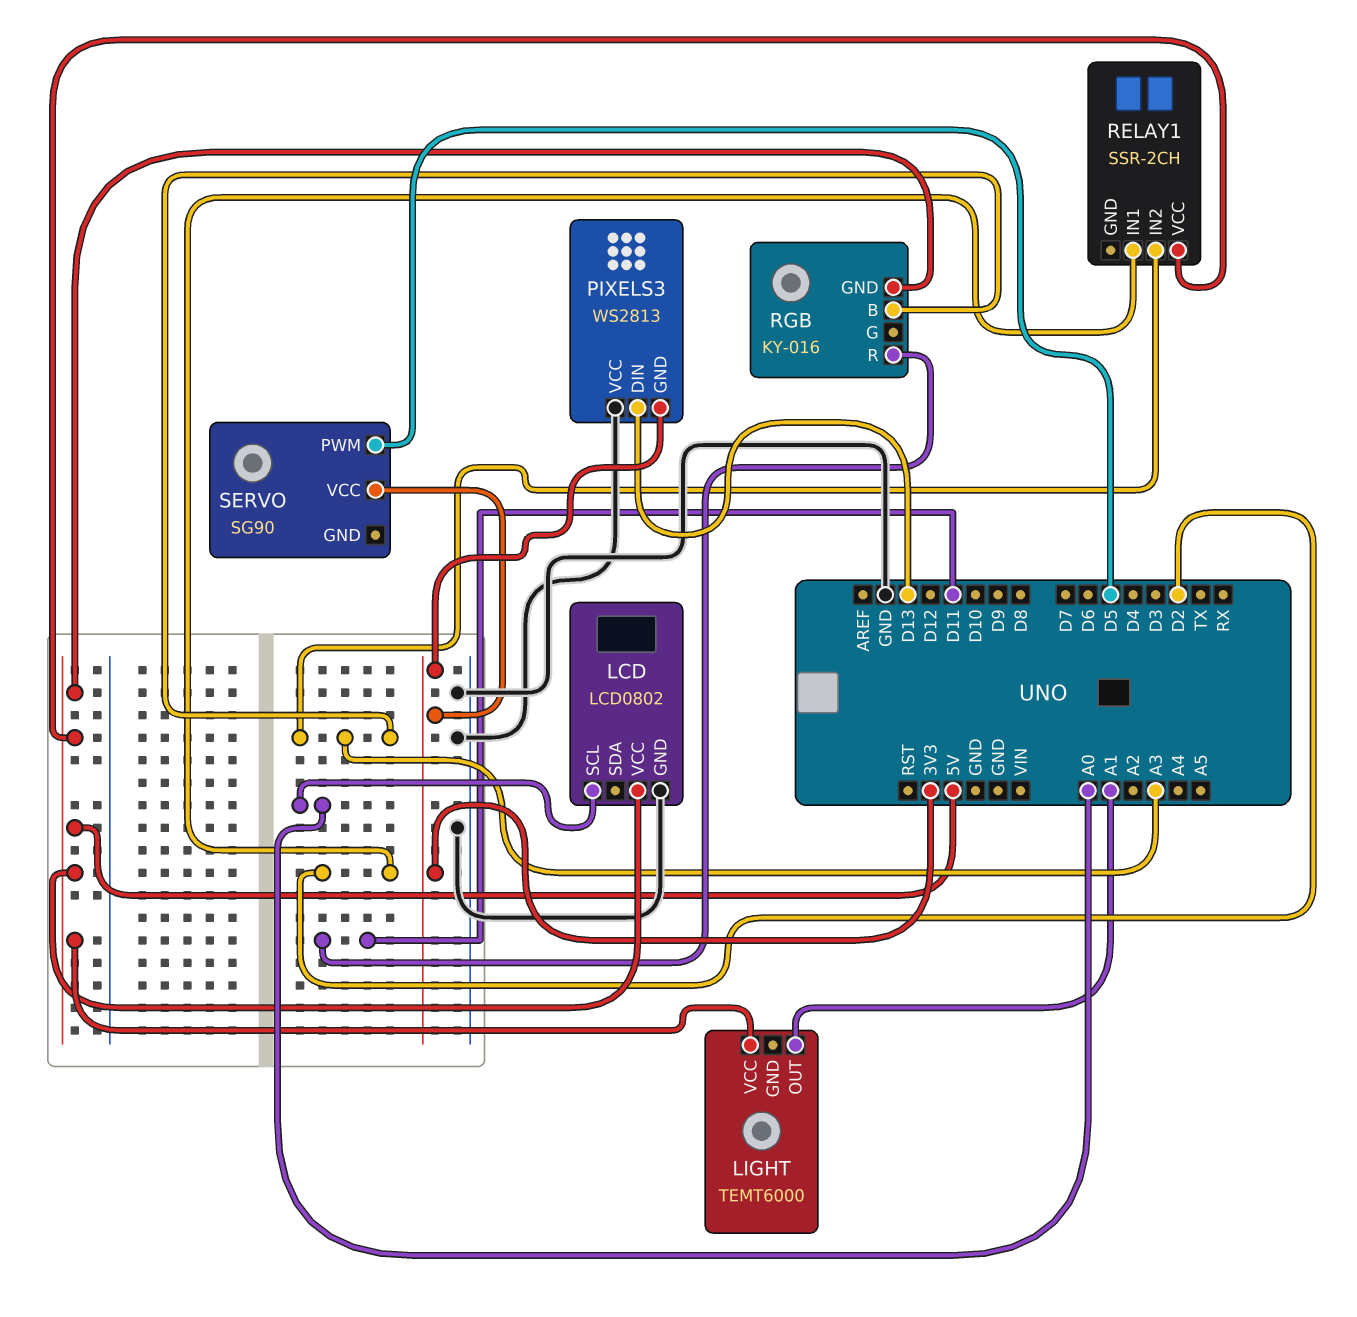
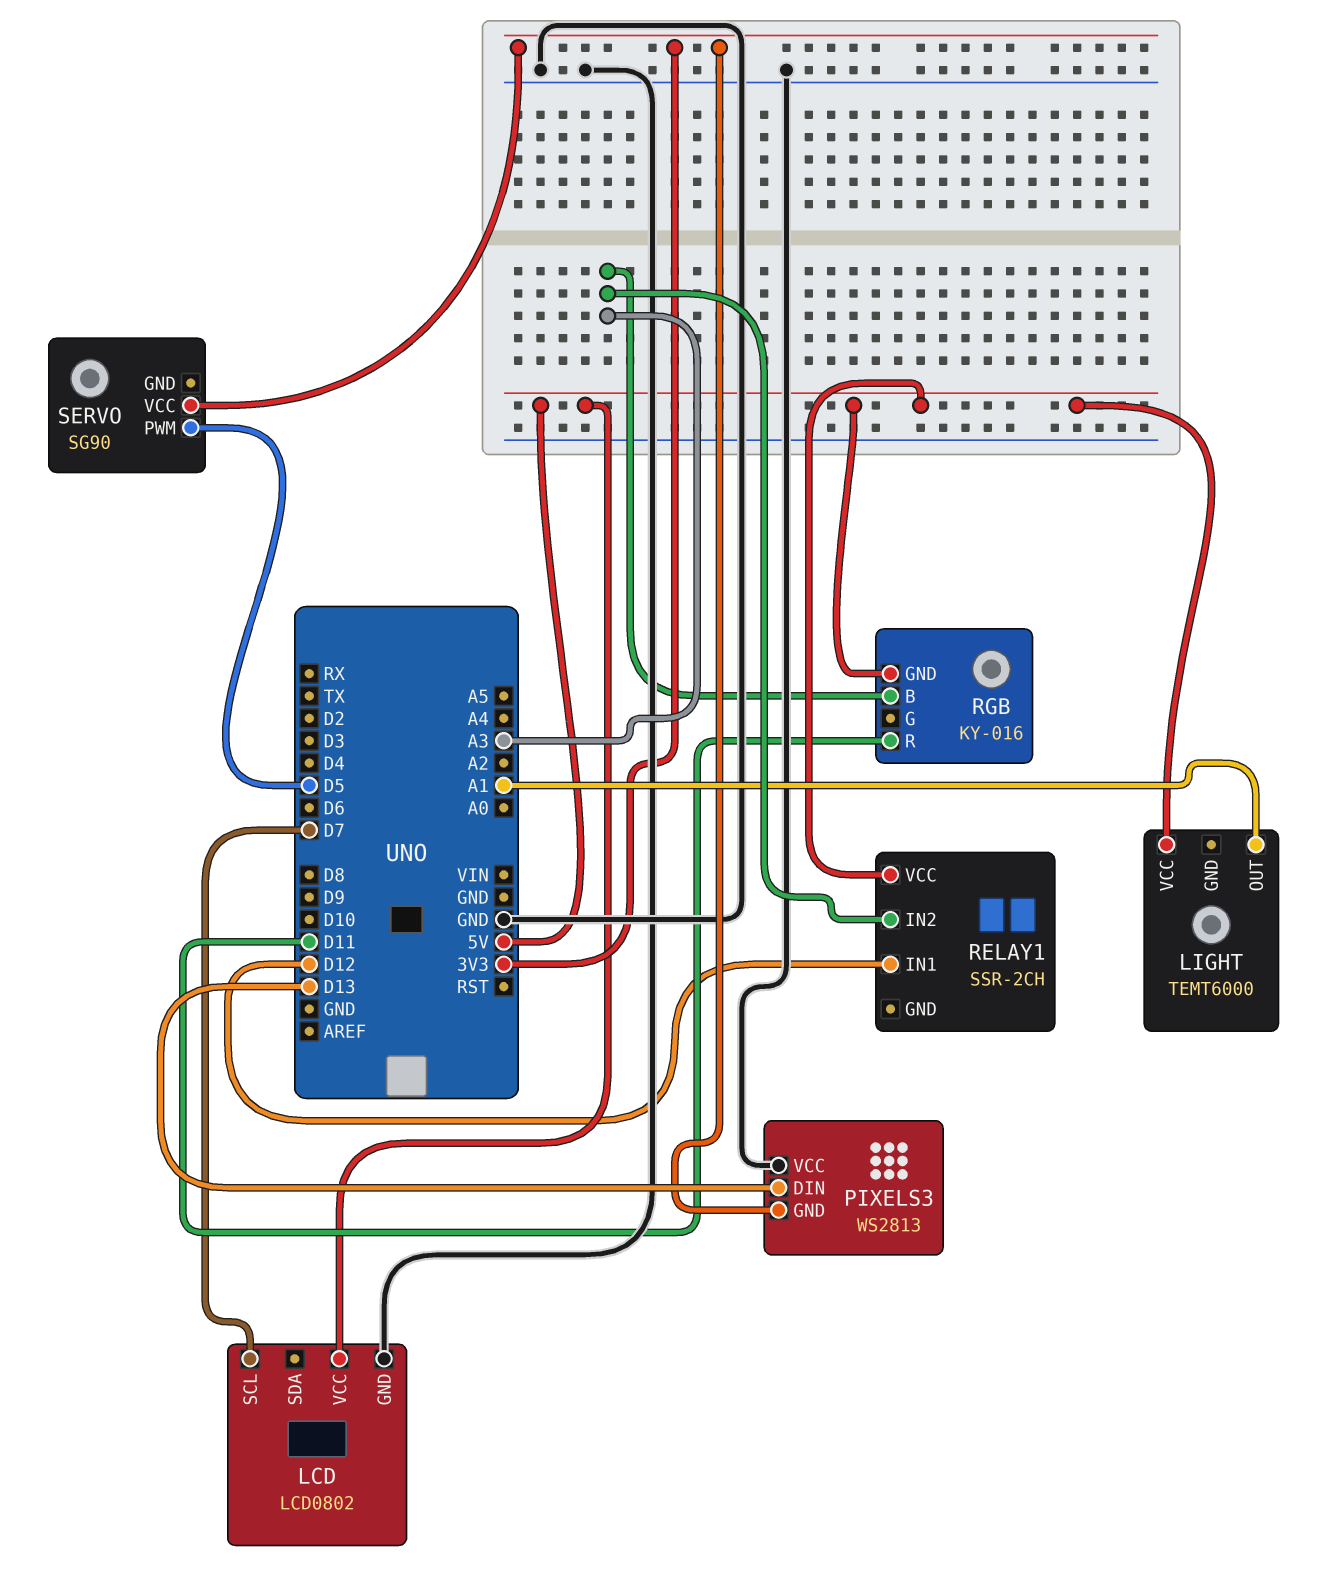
LCD pin SCL: A0 -> D7
RELAY1 pin IN1: D2 -> D12

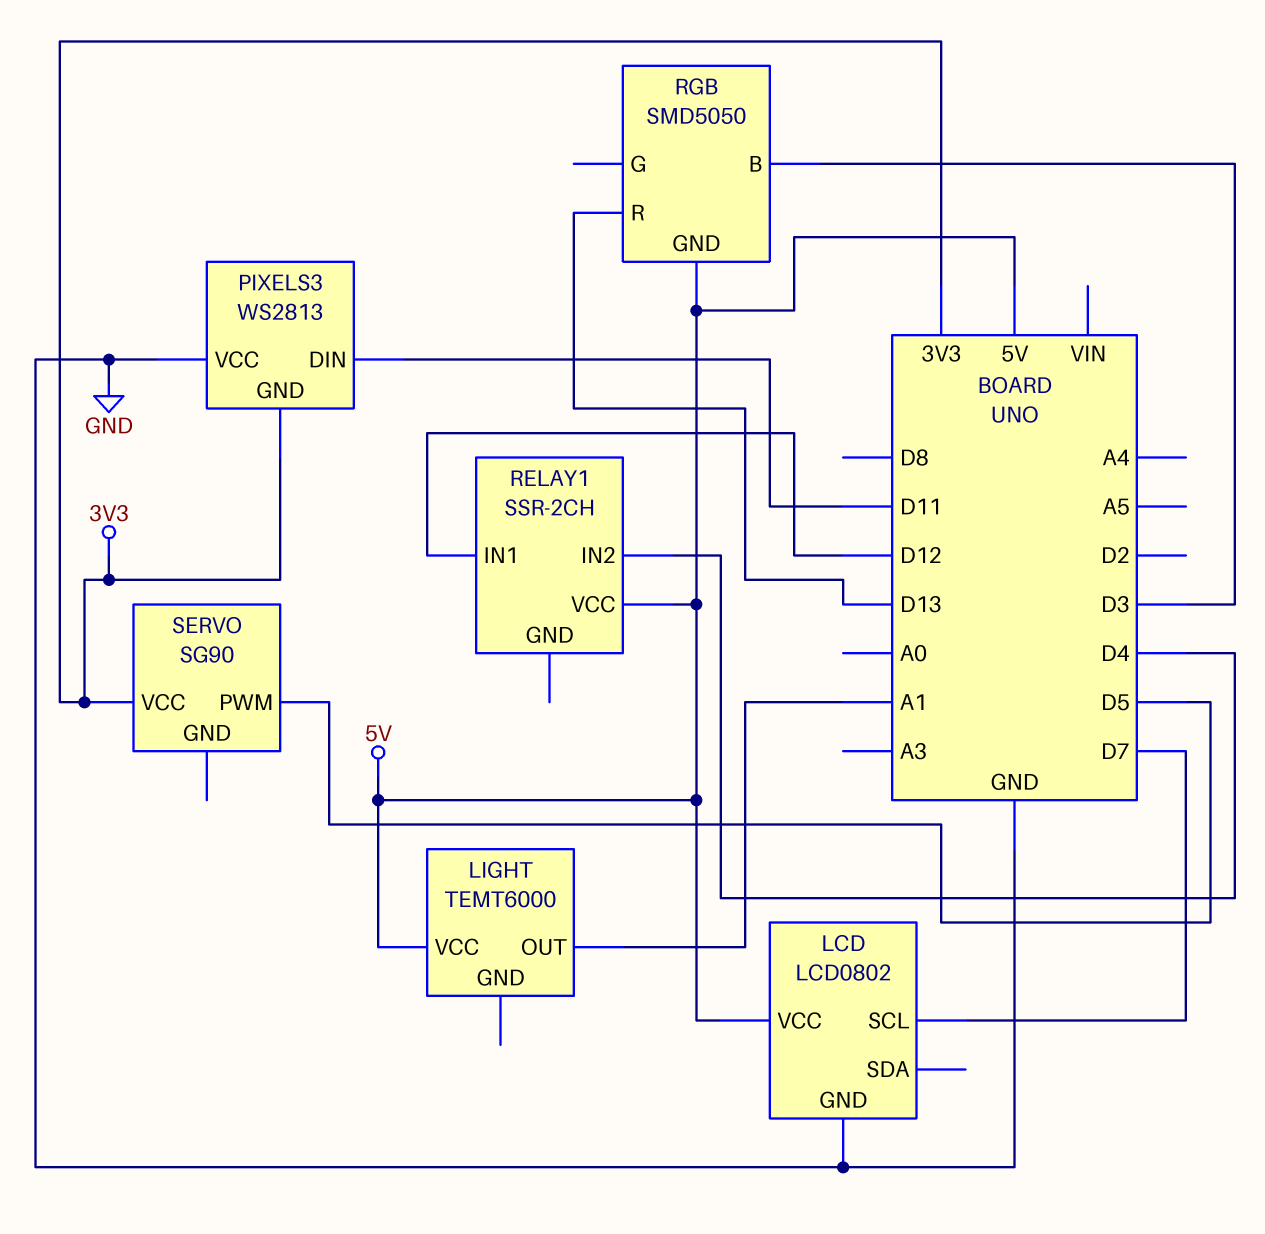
PIXELS3 pin DIN: D13 -> D11
RELAY1 pin IN2: A3 -> D4
RGB: KY-016 -> SMD5050
RGB pin B: A3 -> D3
RGB pin R: D11 -> D13

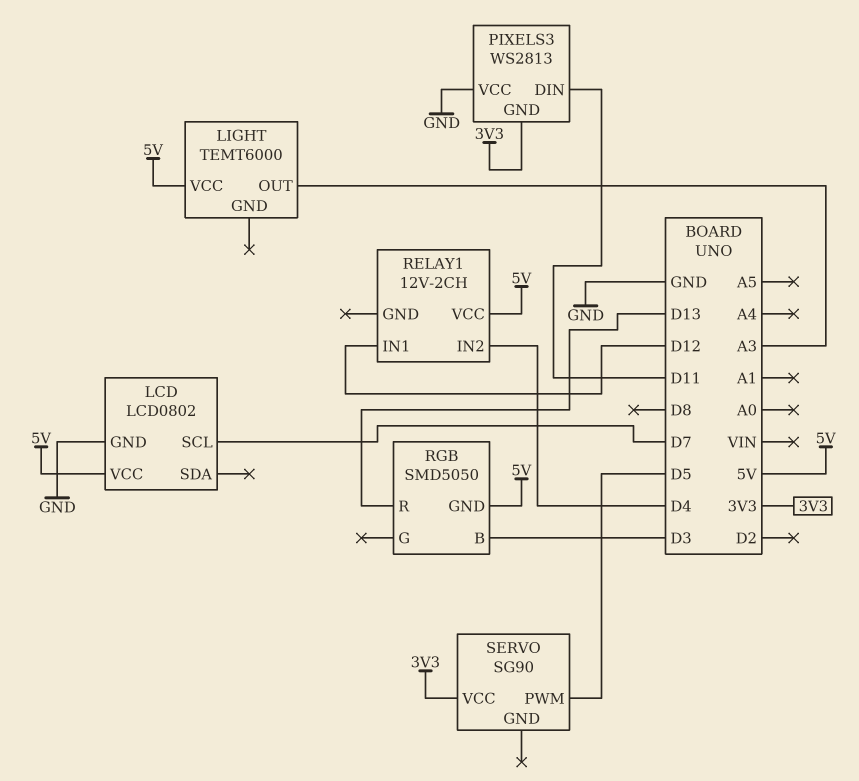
LIGHT pin OUT: A1 -> A3
RELAY1: SSR-2CH -> 12V-2CH

